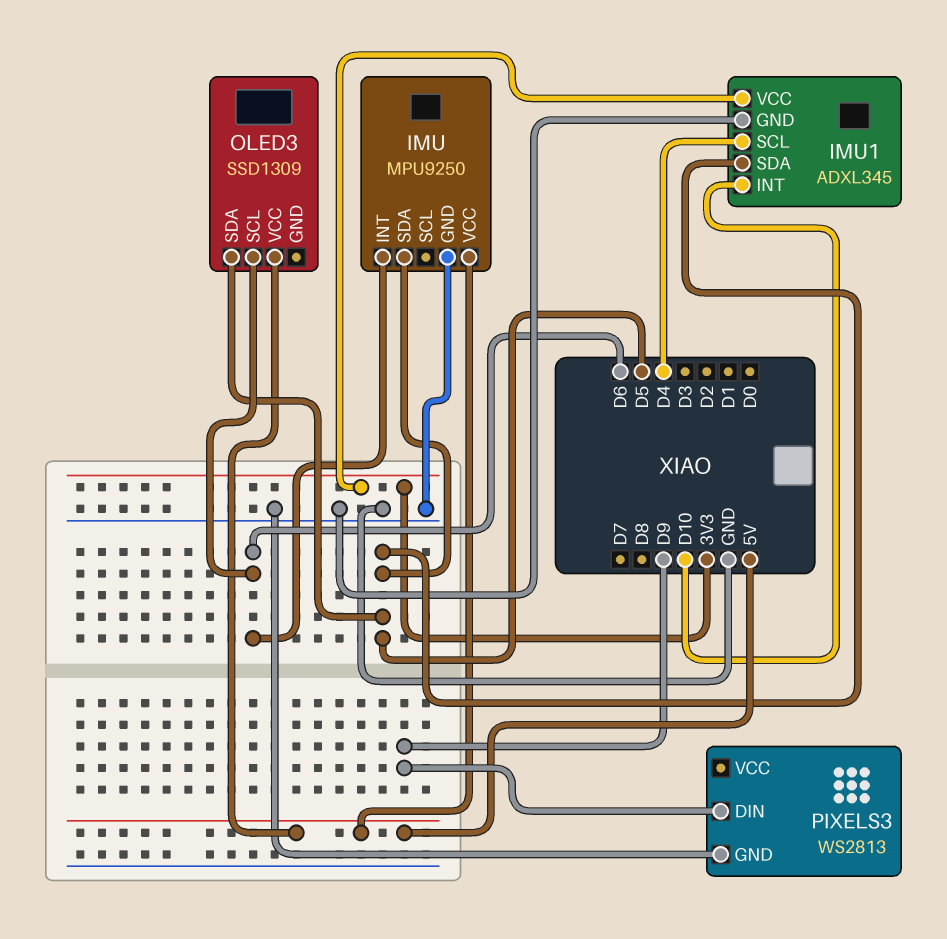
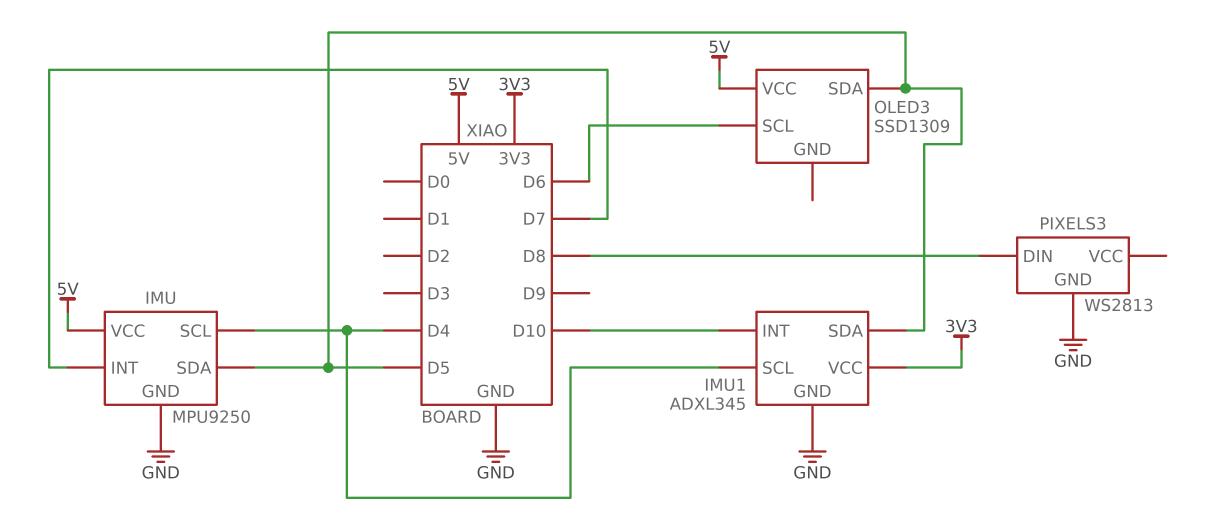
IMU pin INT: D6 -> D7
IMU pin SCL: none -> D4
PIXELS3 pin DIN: D9 -> D8

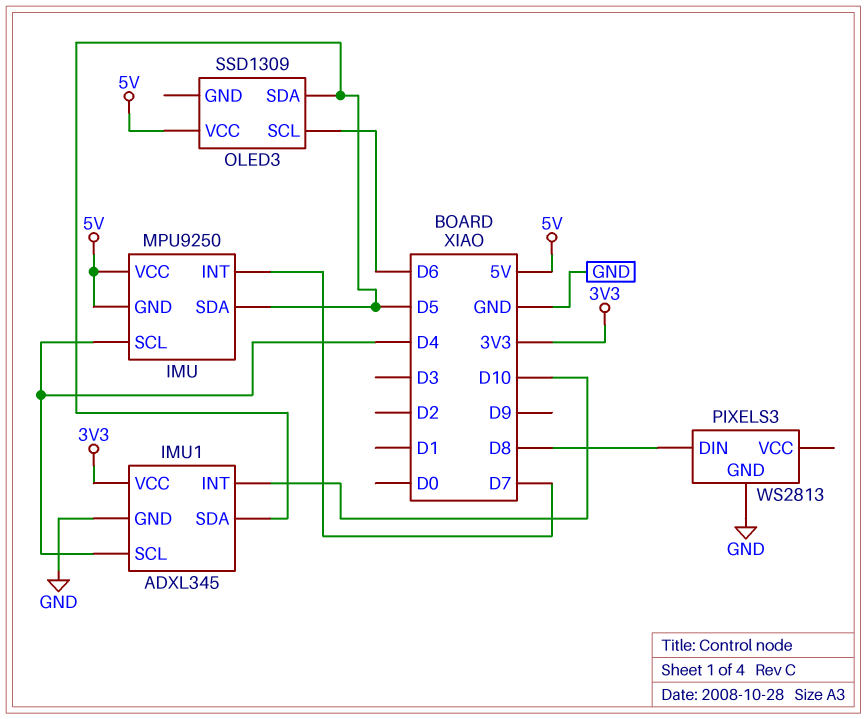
IMU pin GND: GND -> 5V

